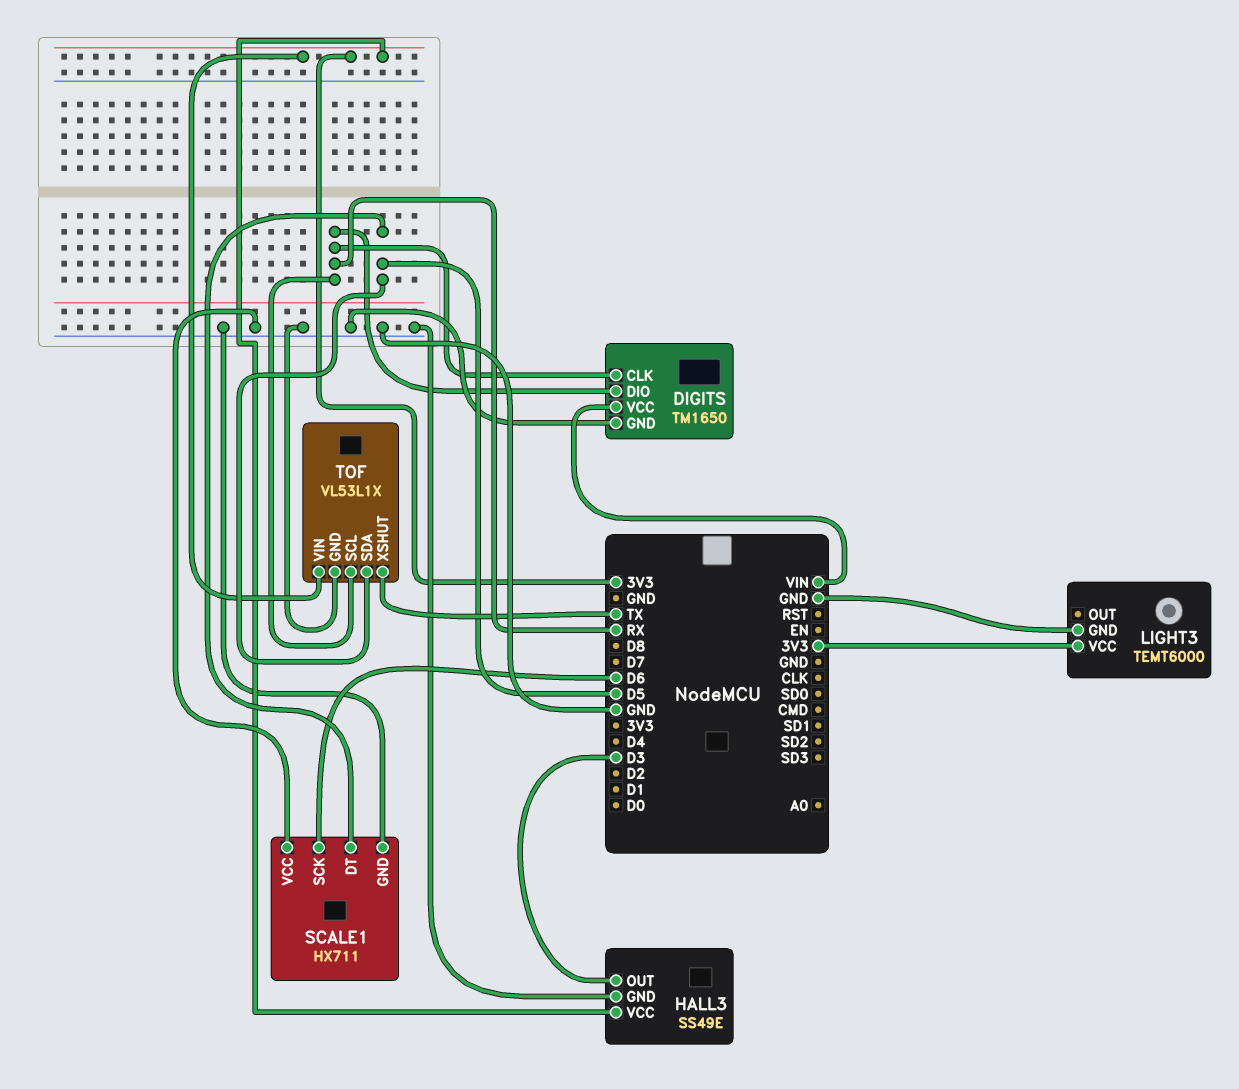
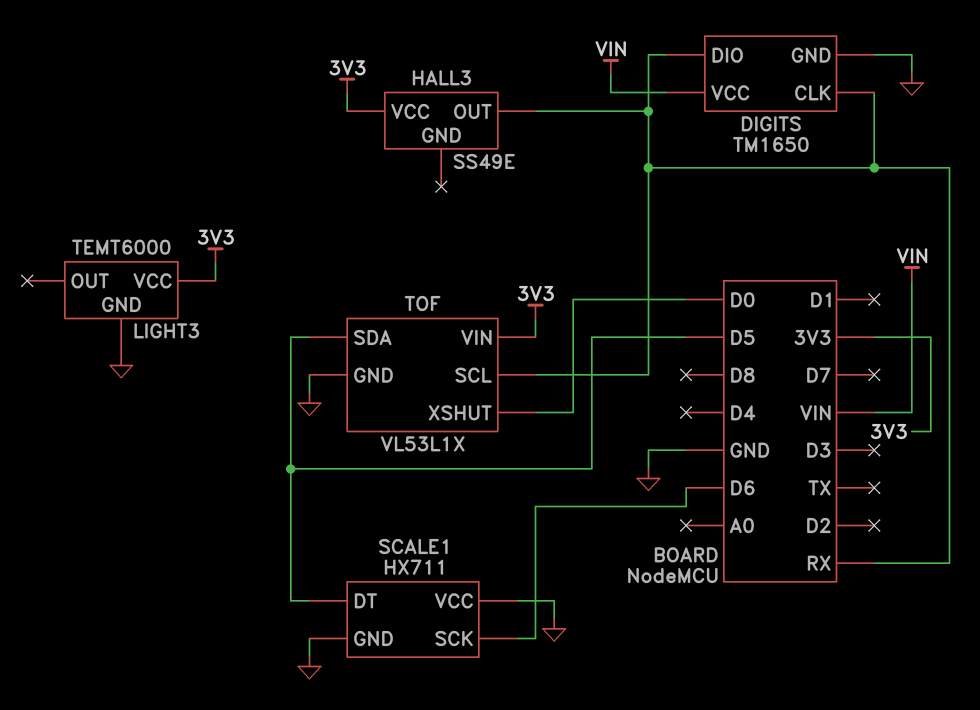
HALL3 pin GND: GND -> none
HALL3 pin OUT: D3 -> RX
TOF pin XSHUT: TX -> D0

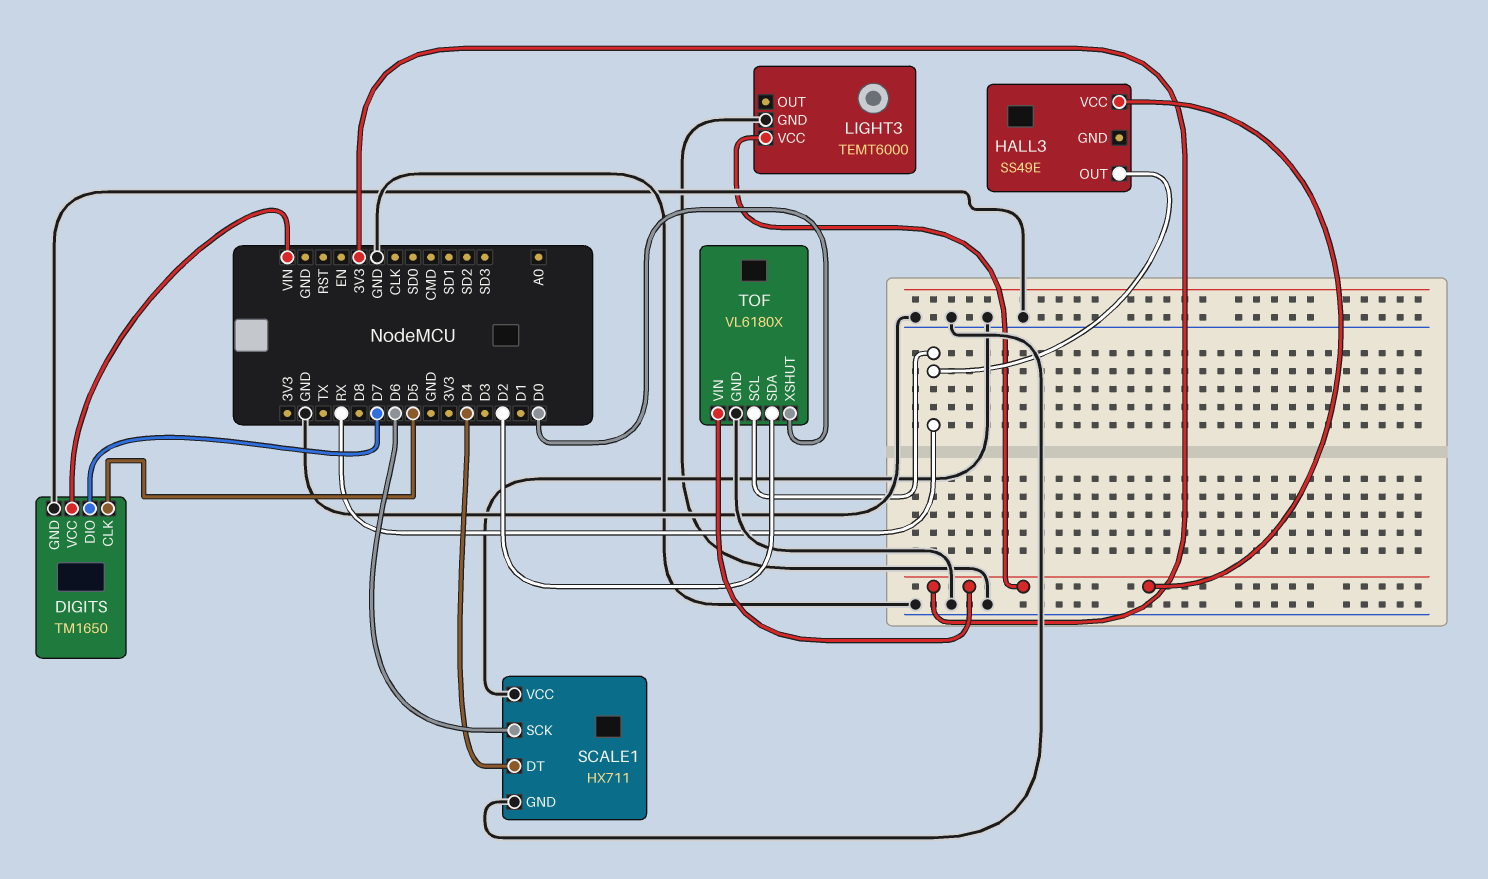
DIGITS pin CLK: RX -> D5
DIGITS pin DIO: RX -> D7
SCALE1 pin DT: D5 -> D4
TOF: VL53L1X -> VL6180X
TOF pin SDA: D5 -> D2

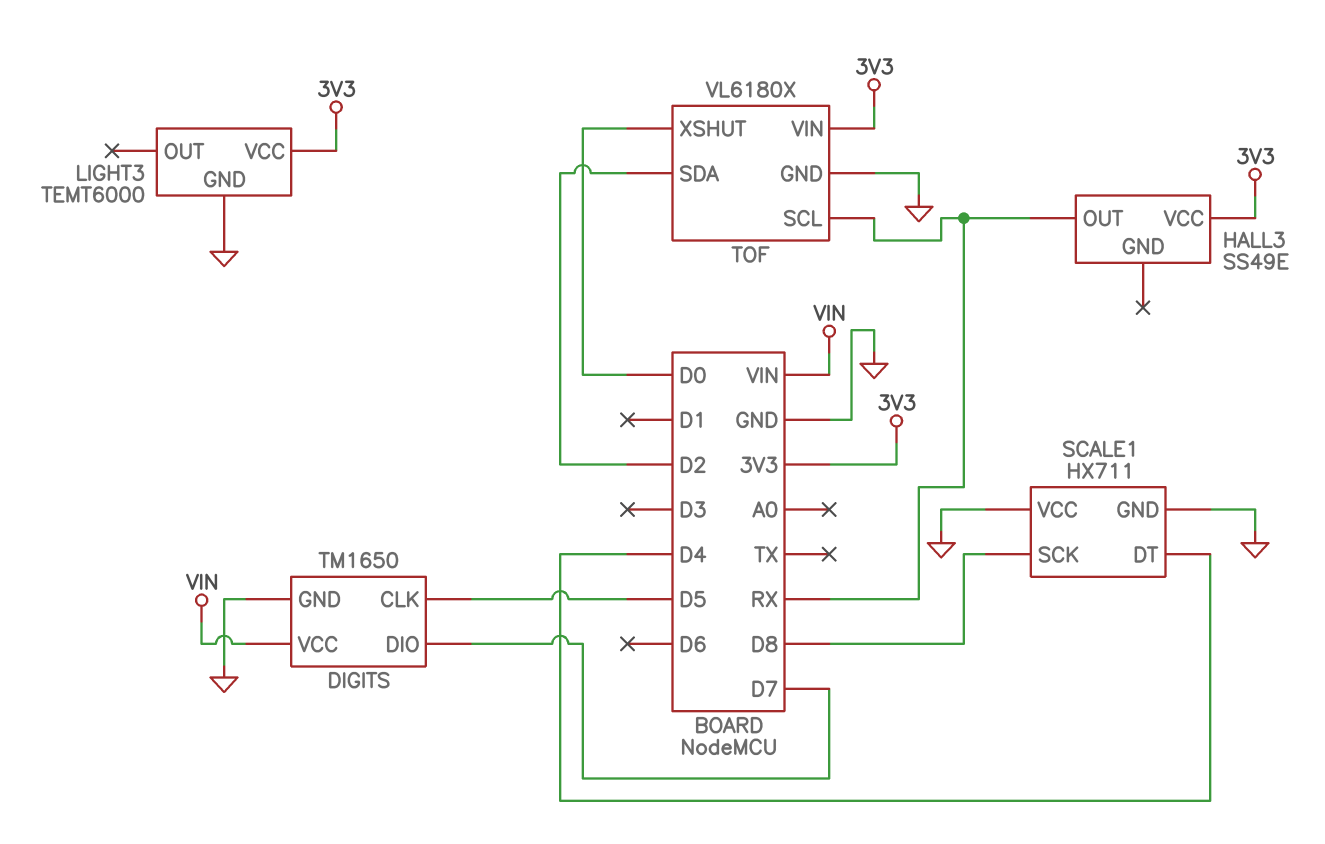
SCALE1 pin SCK: D6 -> D8

